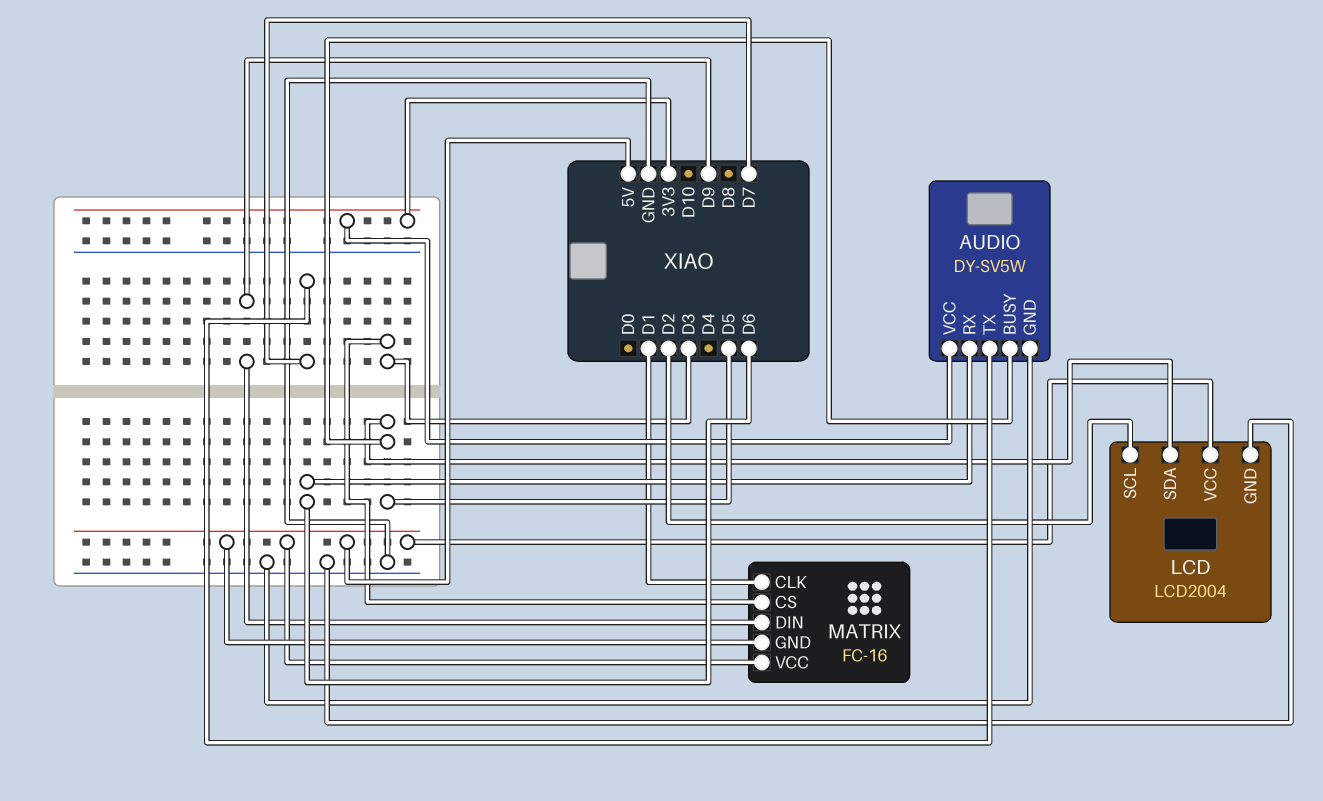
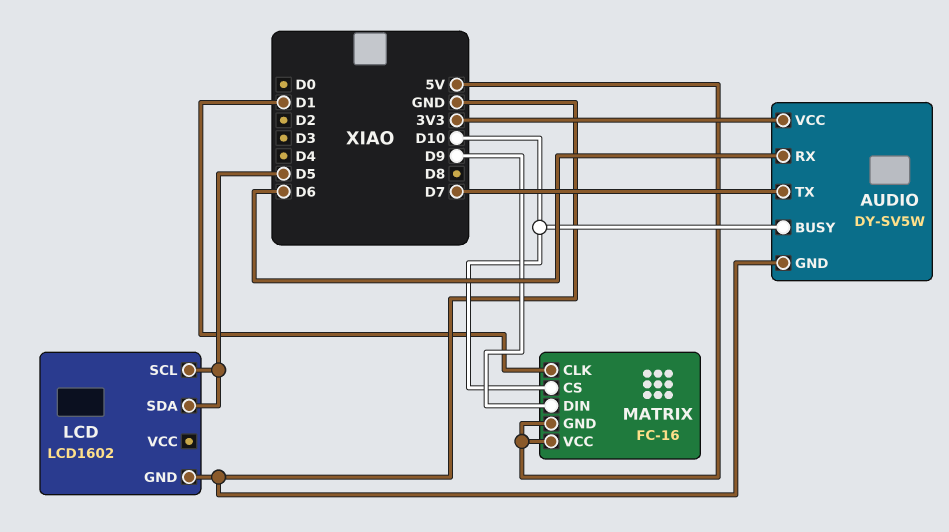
AUDIO pin BUSY: D5 -> D10
LCD: LCD2004 -> LCD1602
LCD pin SCL: D2 -> D5
LCD pin VCC: 5V -> none
MATRIX pin CS: D3 -> D10

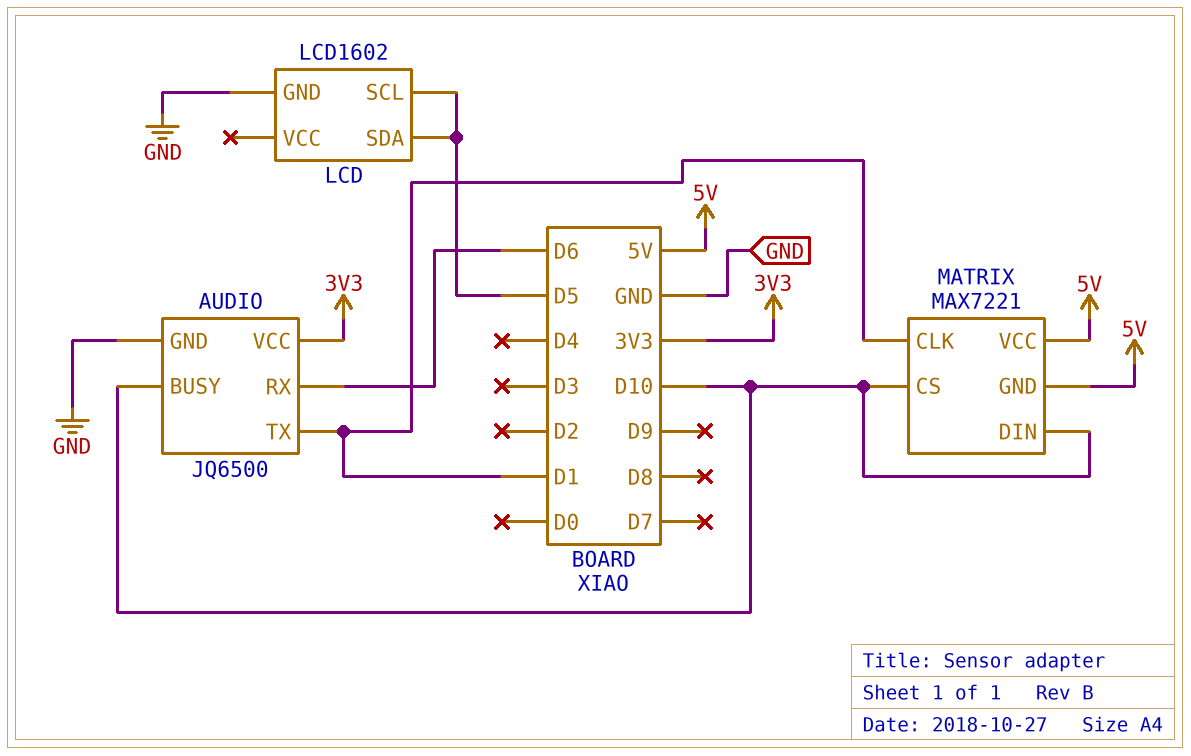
AUDIO: DY-SV5W -> JQ6500
AUDIO pin TX: D7 -> D1
MATRIX: FC-16 -> MAX7221
MATRIX pin DIN: D9 -> D10

